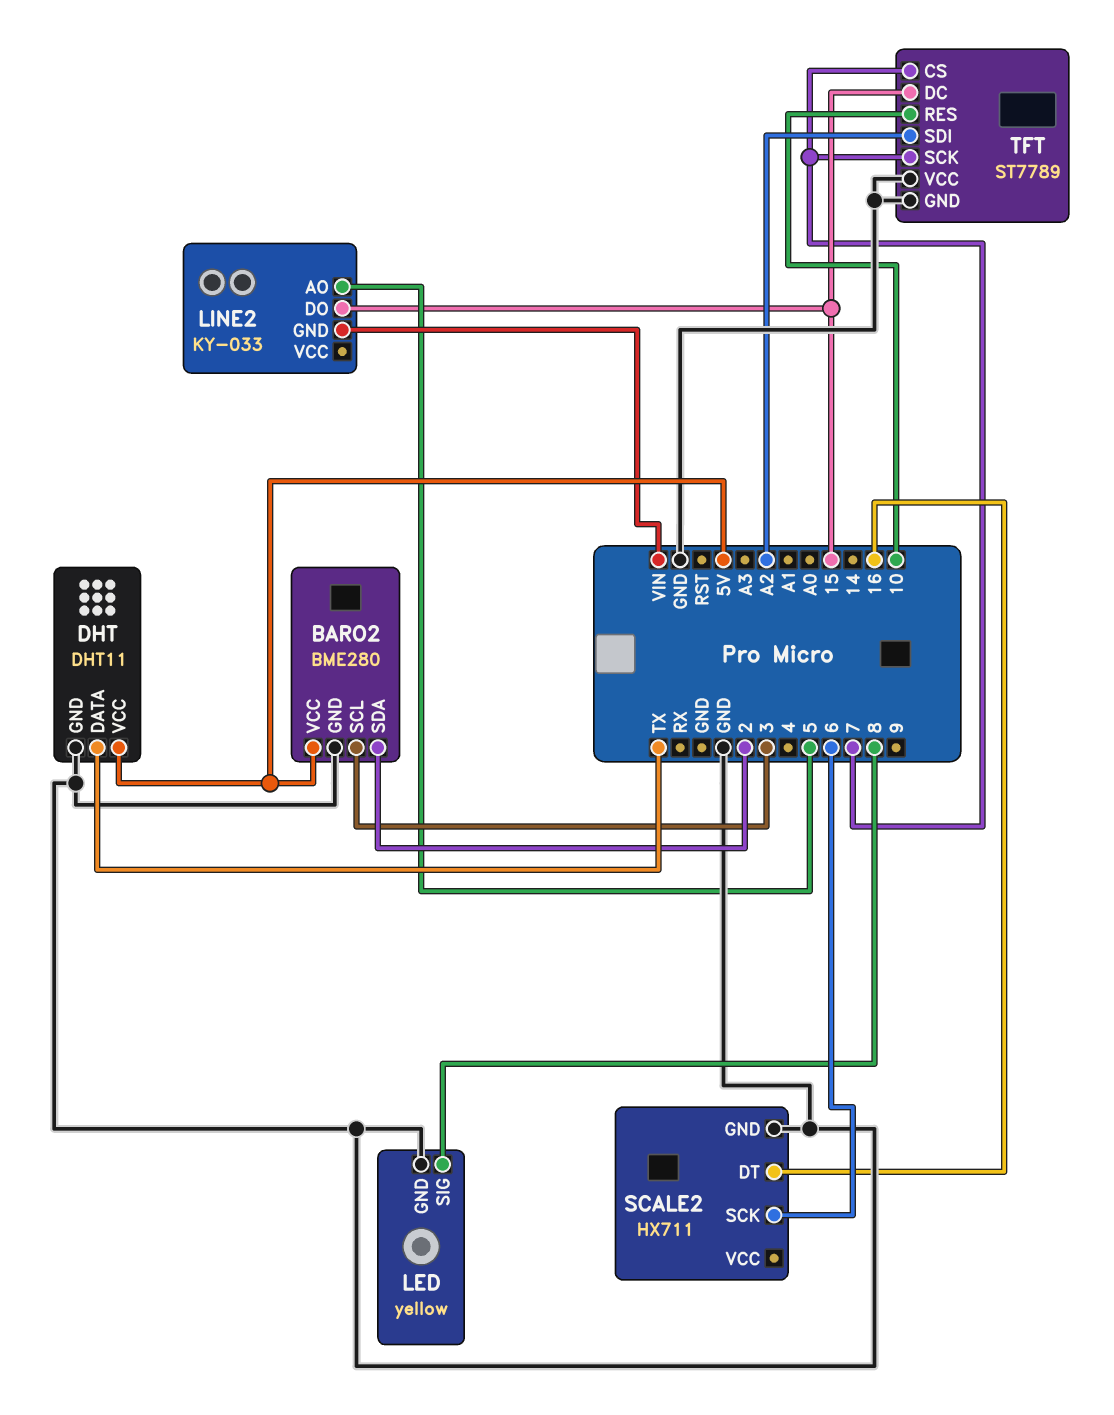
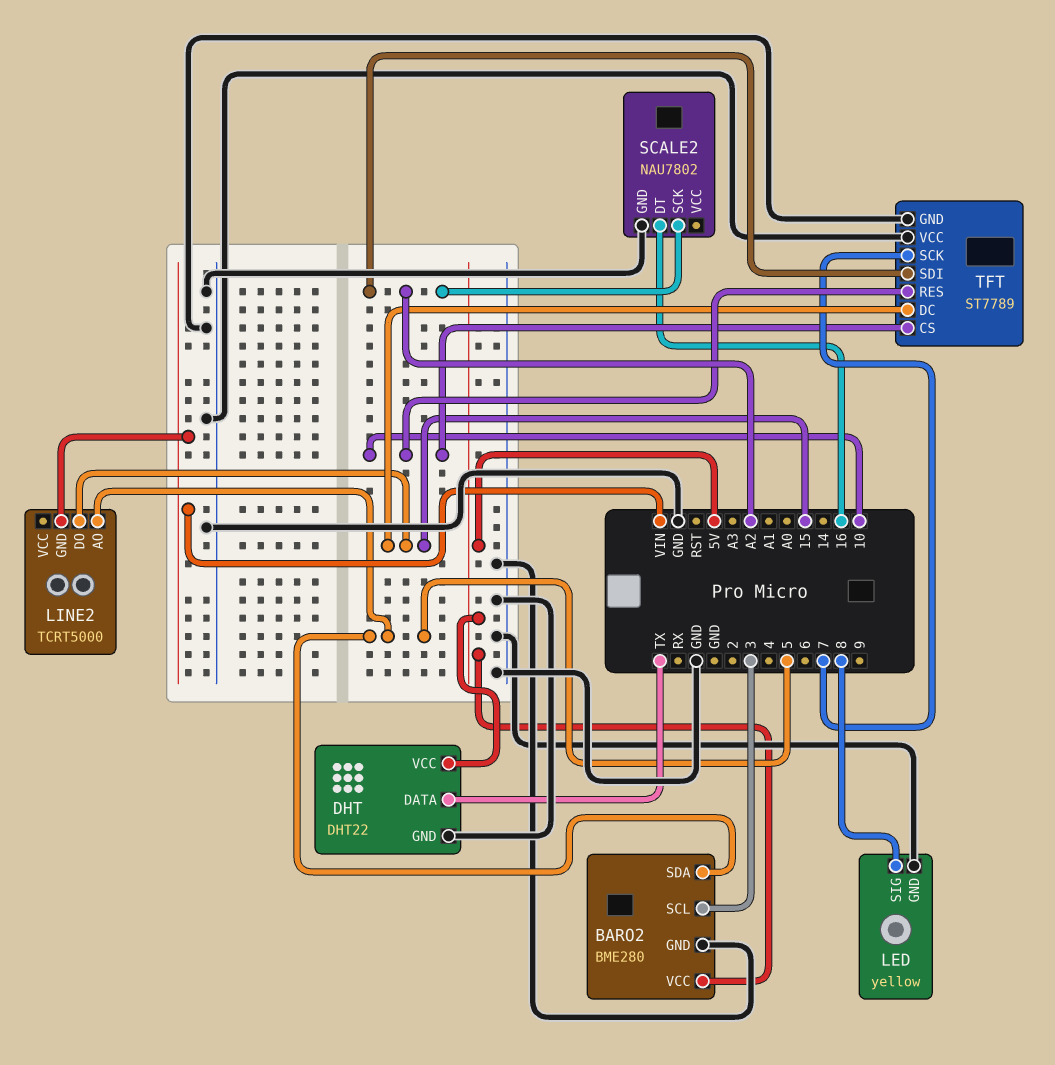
BARO2 pin SDA: 2 -> 5
DHT: DHT11 -> DHT22
LINE2: KY-033 -> TCRT5000
SCALE2: HX711 -> NAU7802
SCALE2 pin SCK: 6 -> A2
TFT pin CS: 7 -> 10

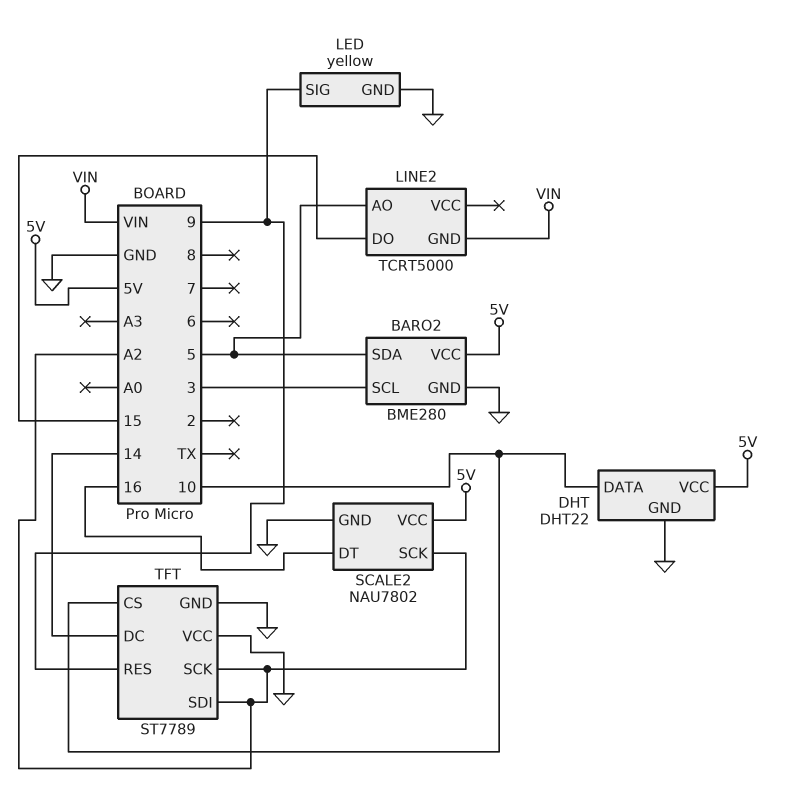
DHT pin DATA: TX -> 10
LED pin SIG: 8 -> 9
SCALE2 pin VCC: none -> 5V
TFT pin DC: 15 -> 14
TFT pin RES: 10 -> 9
TFT pin SCK: 7 -> A2

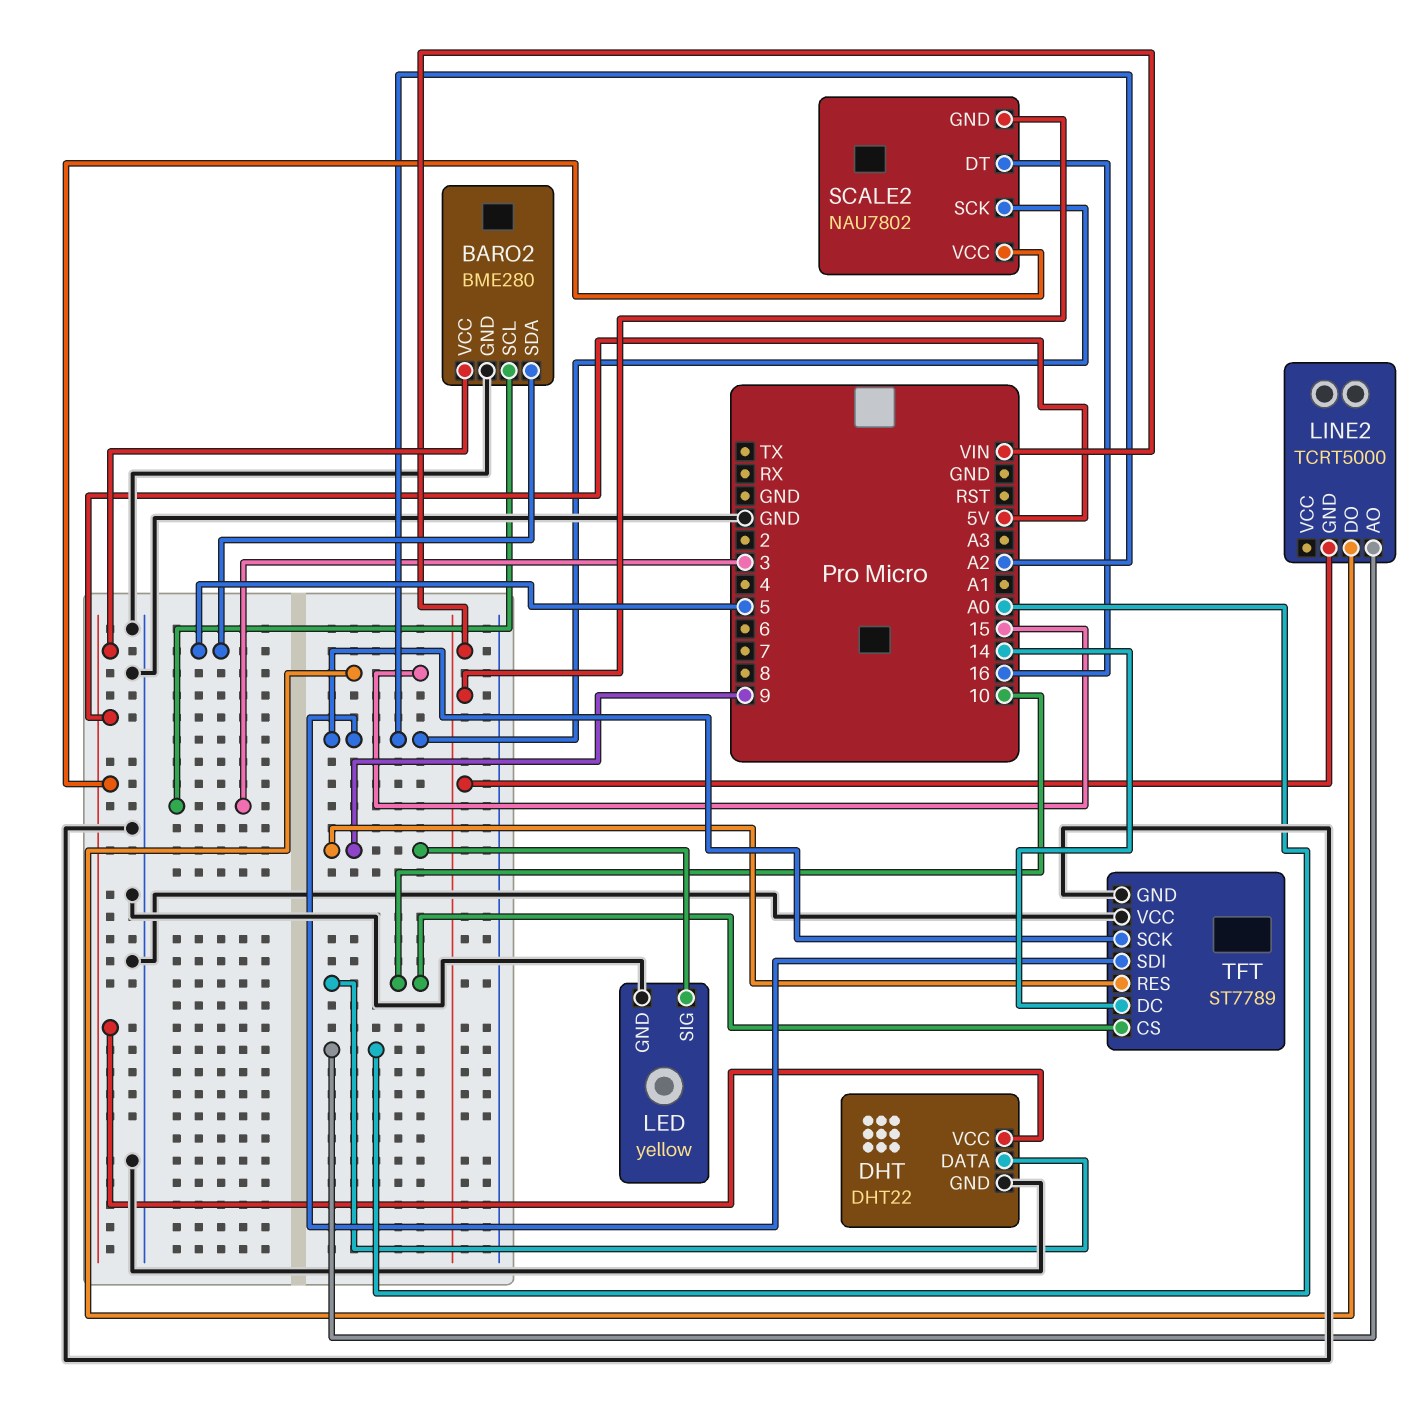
LINE2 pin AO: 5 -> A0
SCALE2 pin GND: GND -> VIN

